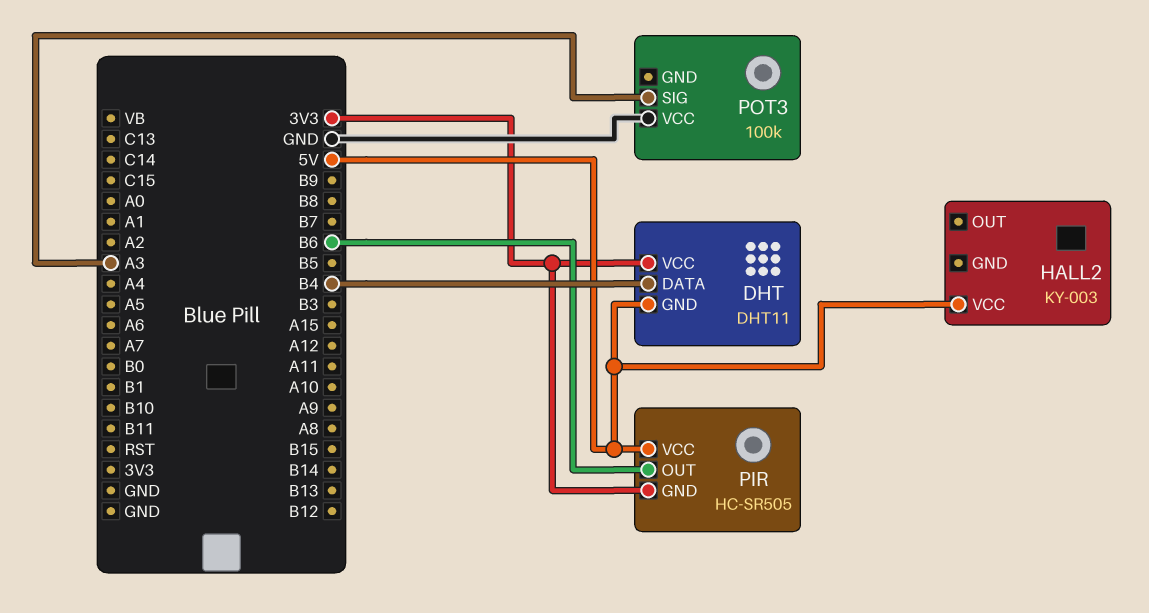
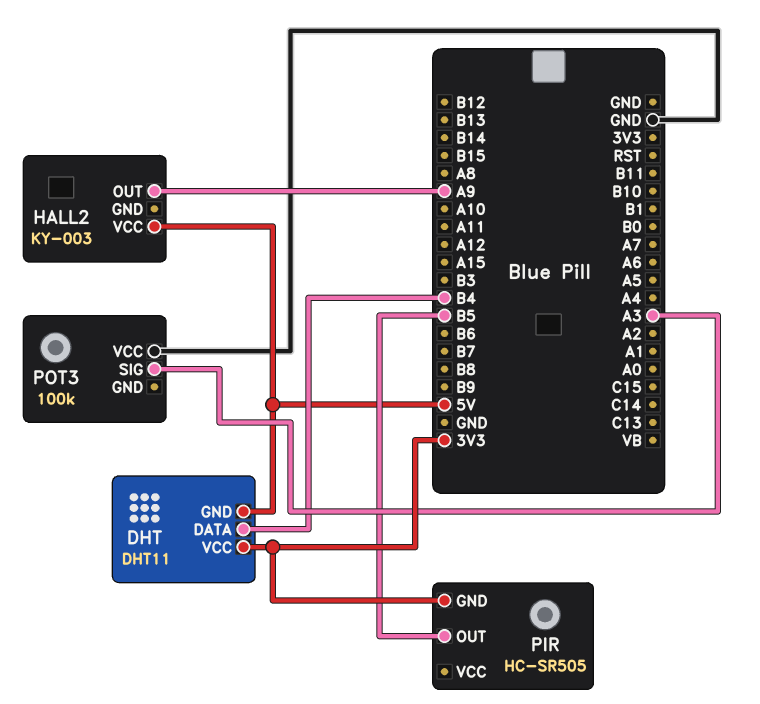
HALL2 pin OUT: none -> A9
PIR pin OUT: B6 -> B5
PIR pin VCC: 5V -> none

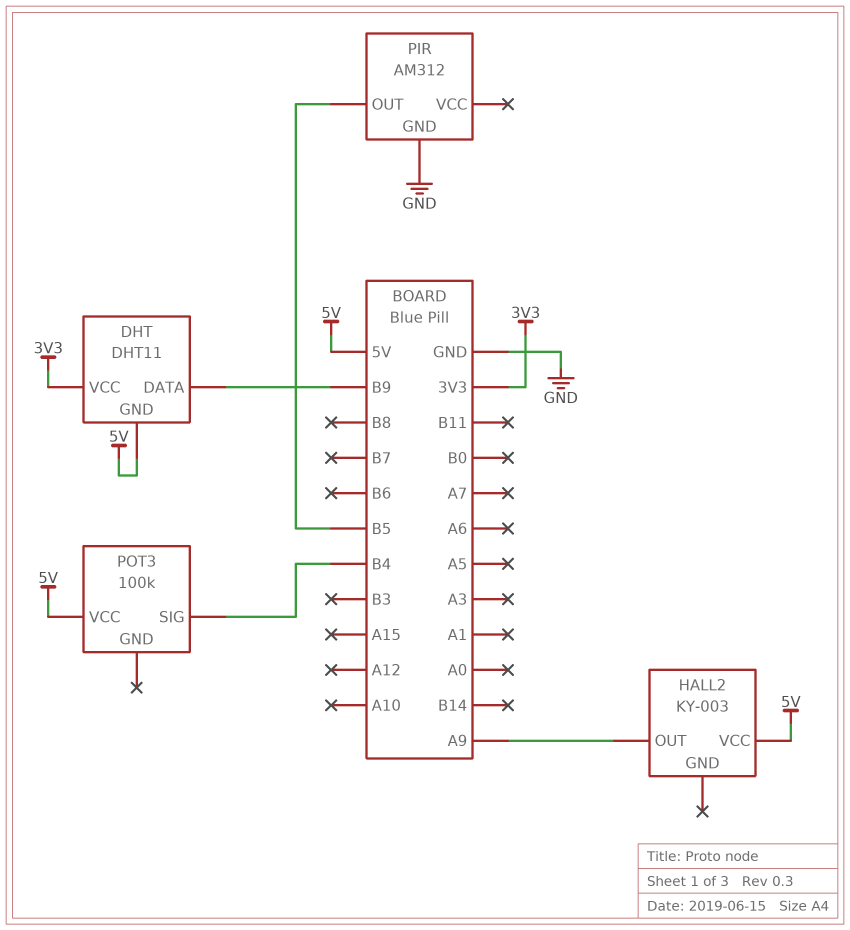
DHT pin DATA: B4 -> B9
PIR: HC-SR505 -> AM312
PIR pin GND: 3V3 -> GND
POT3 pin SIG: A3 -> B4
POT3 pin VCC: GND -> 5V

